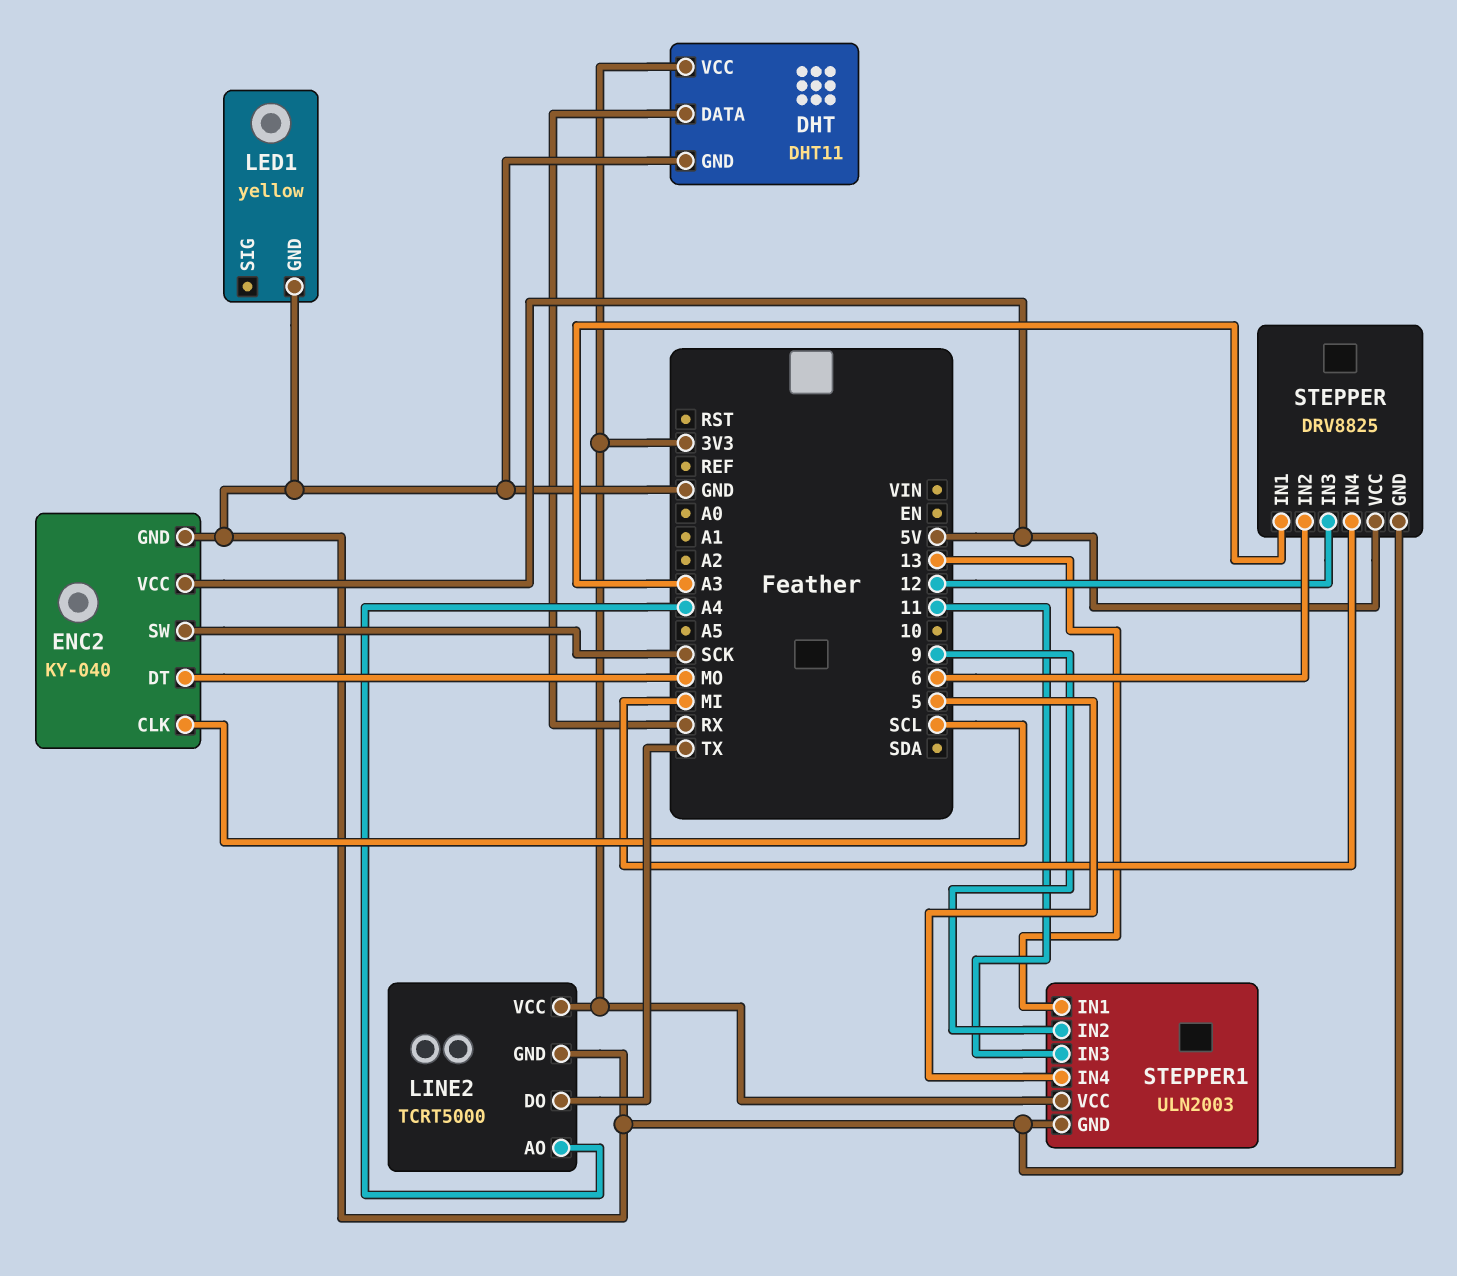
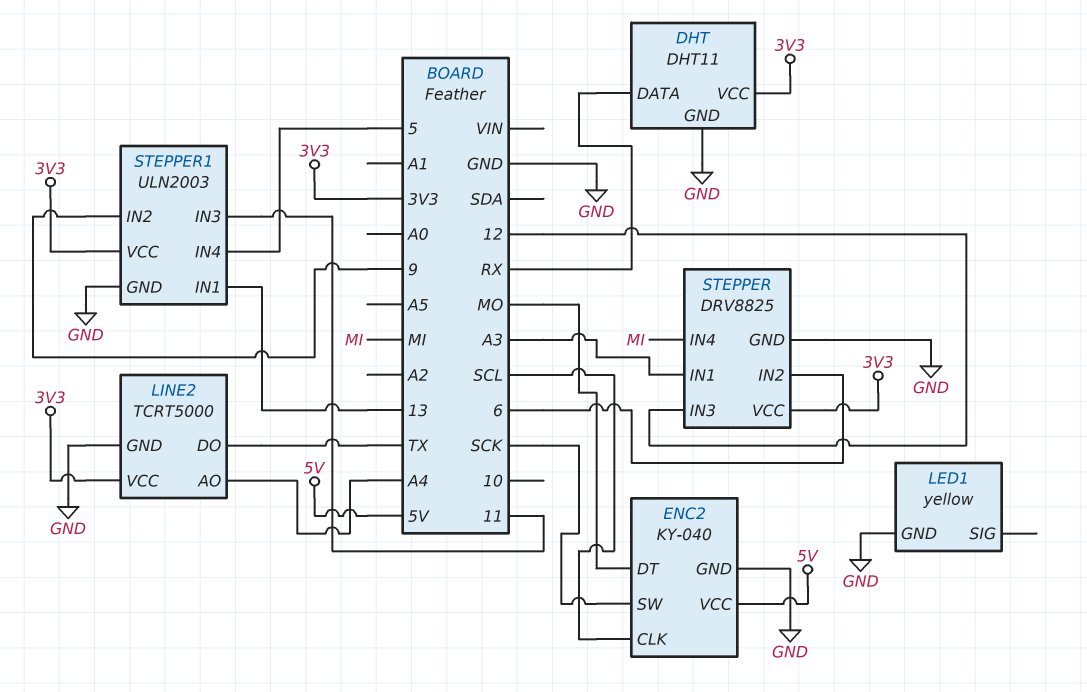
STEPPER pin VCC: 5V -> 3V3

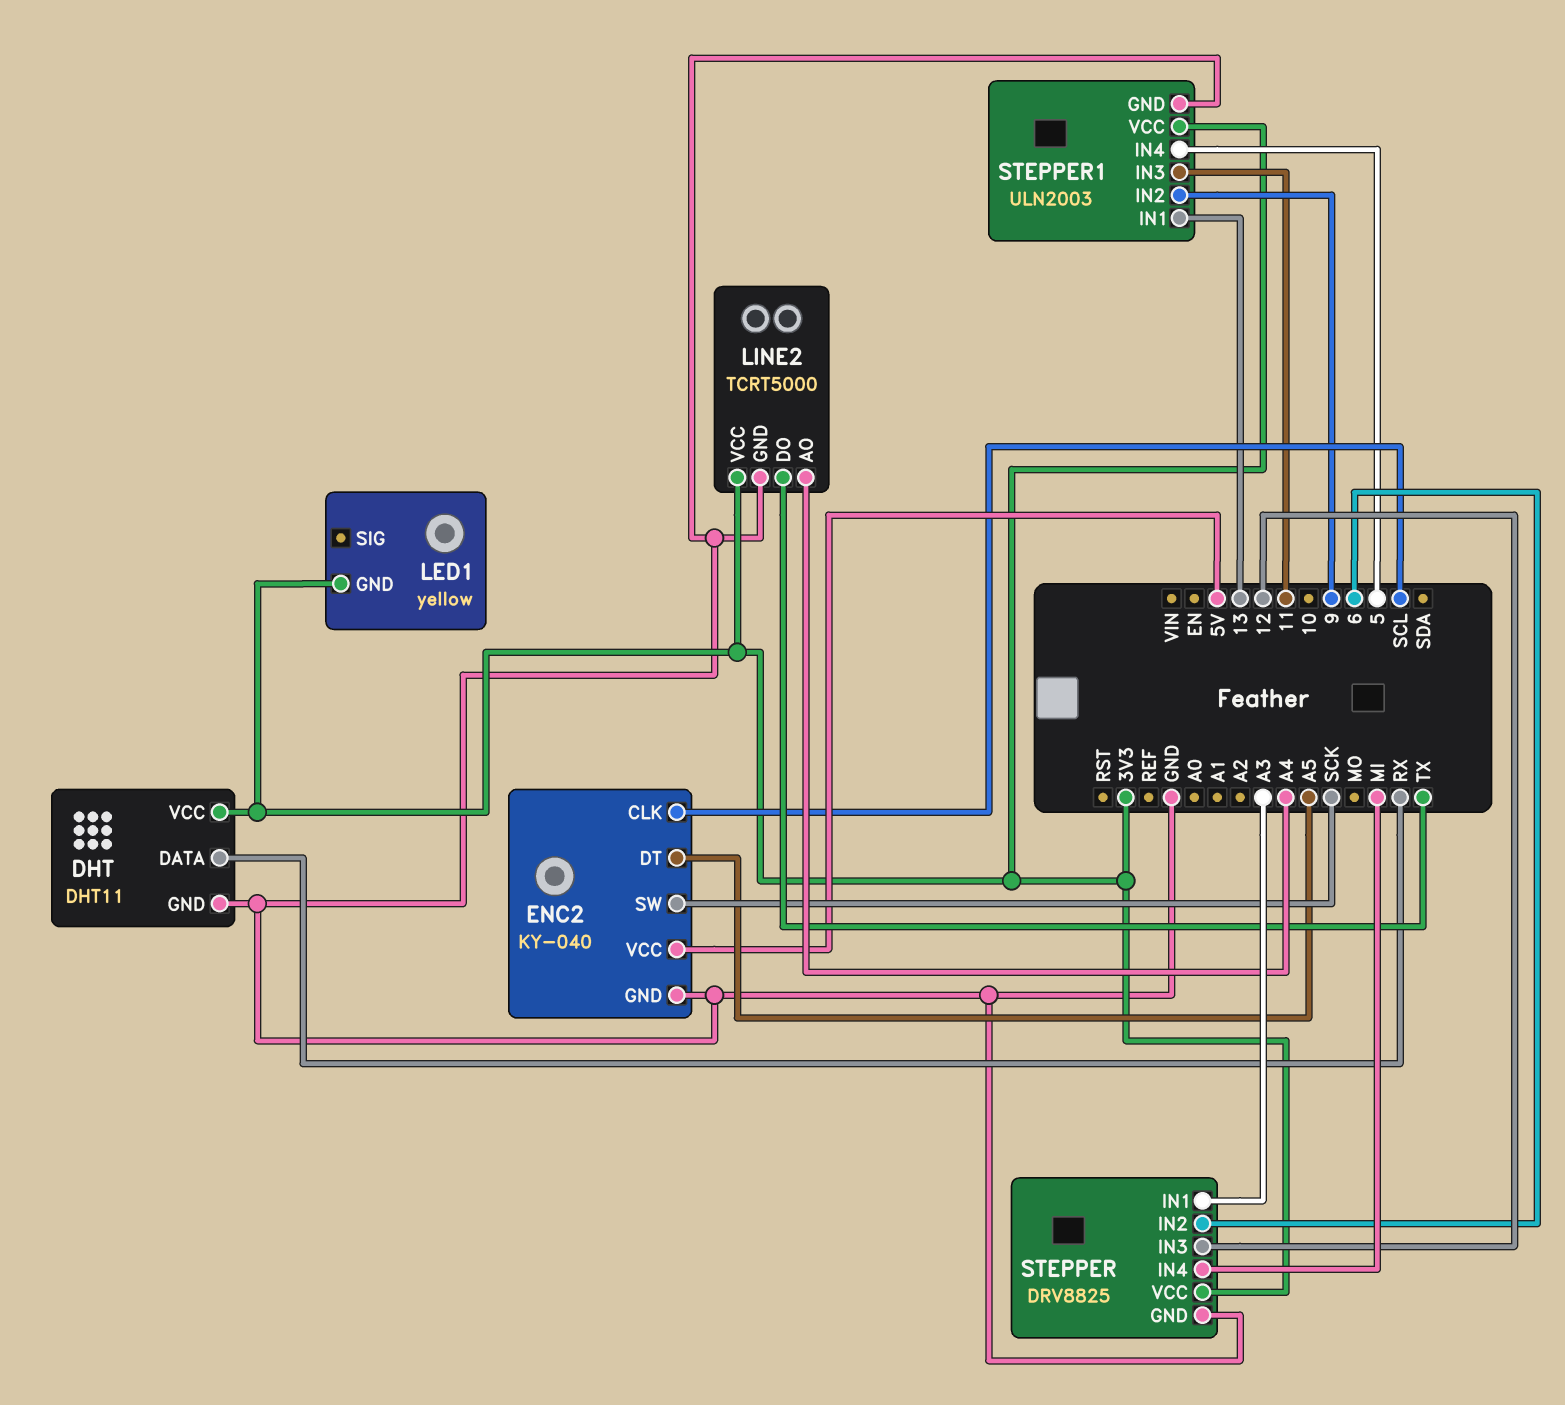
ENC2 pin DT: MO -> A5
LED1 pin GND: GND -> 3V3

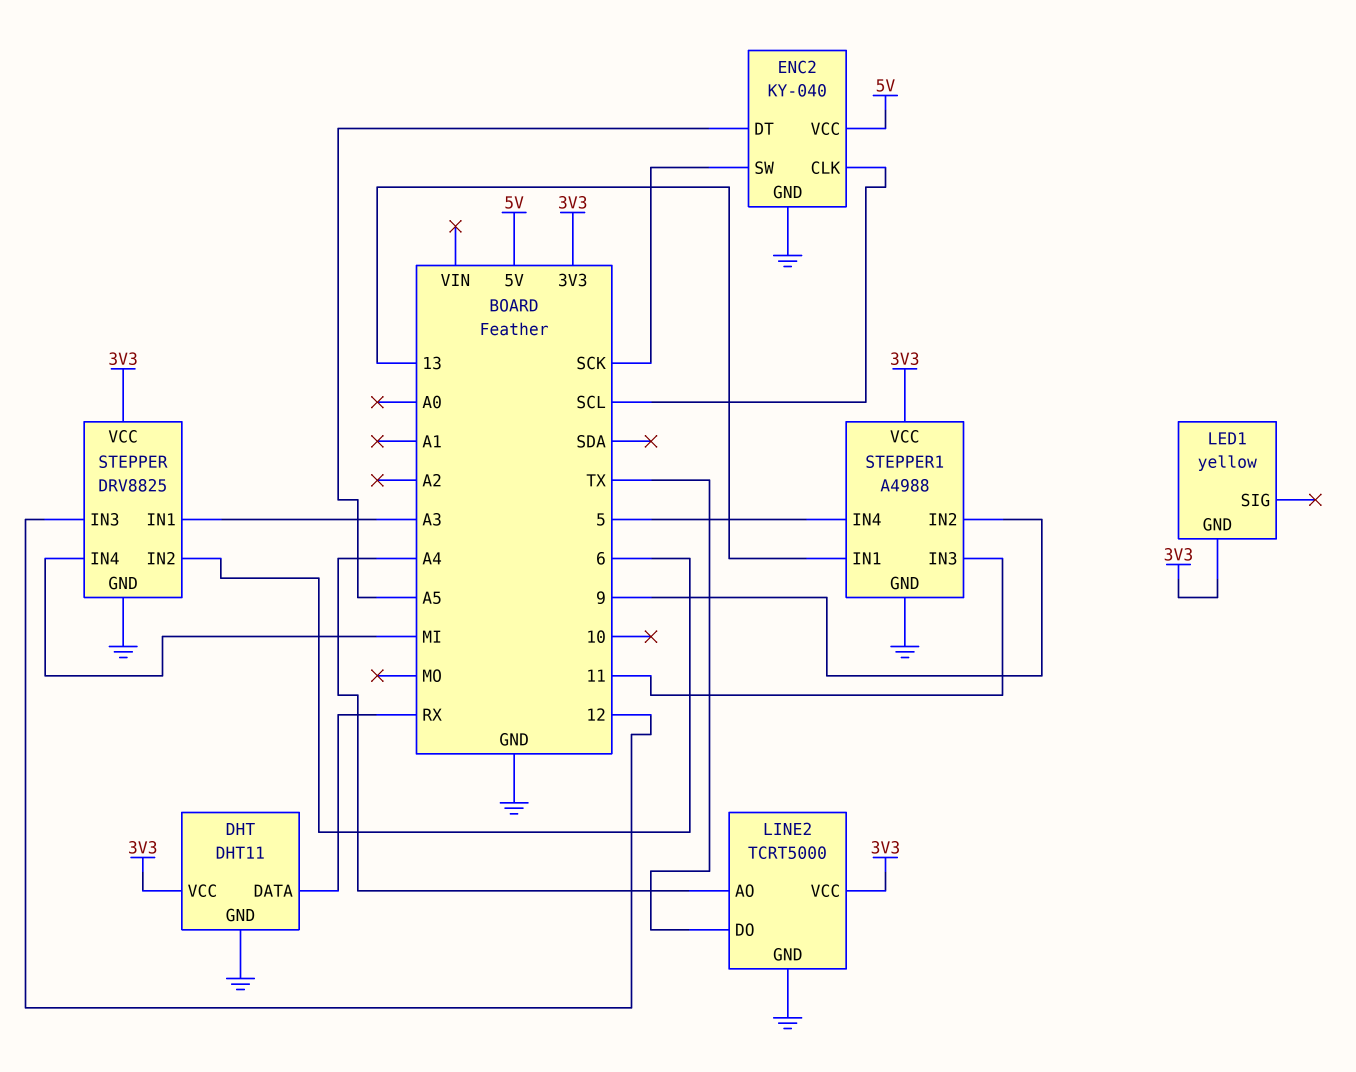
STEPPER1: ULN2003 -> A4988

